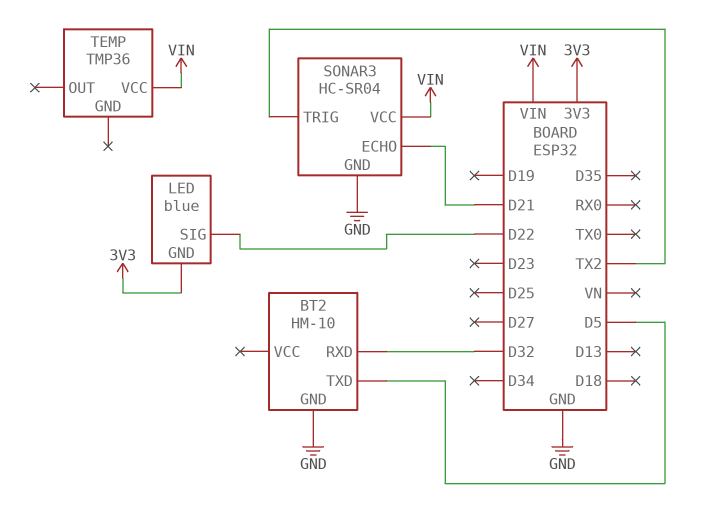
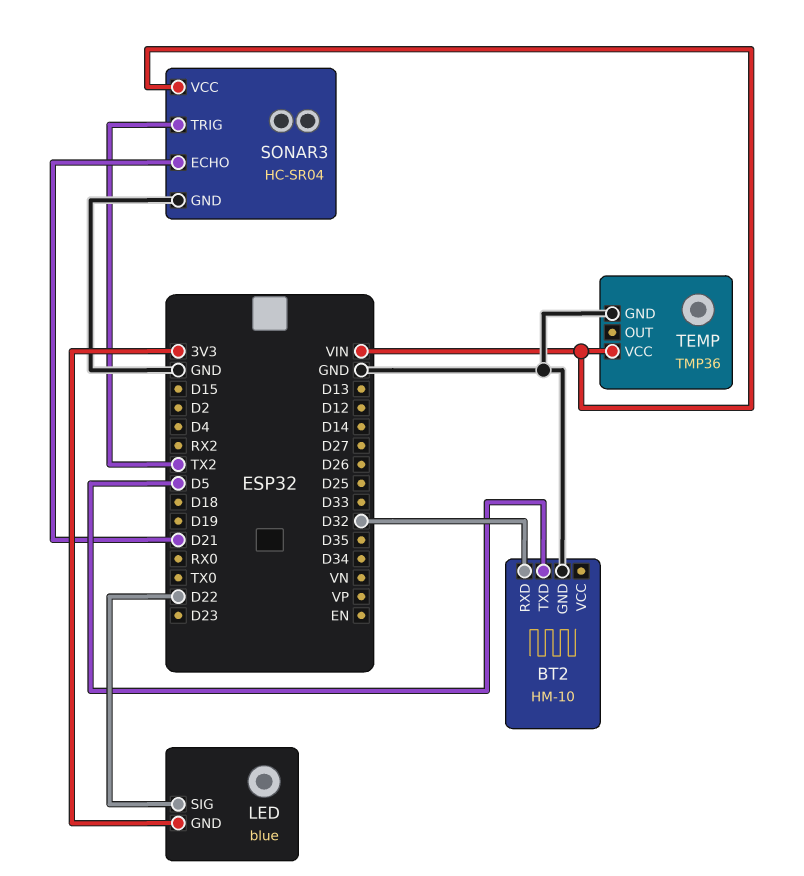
TEMP pin GND: none -> GND

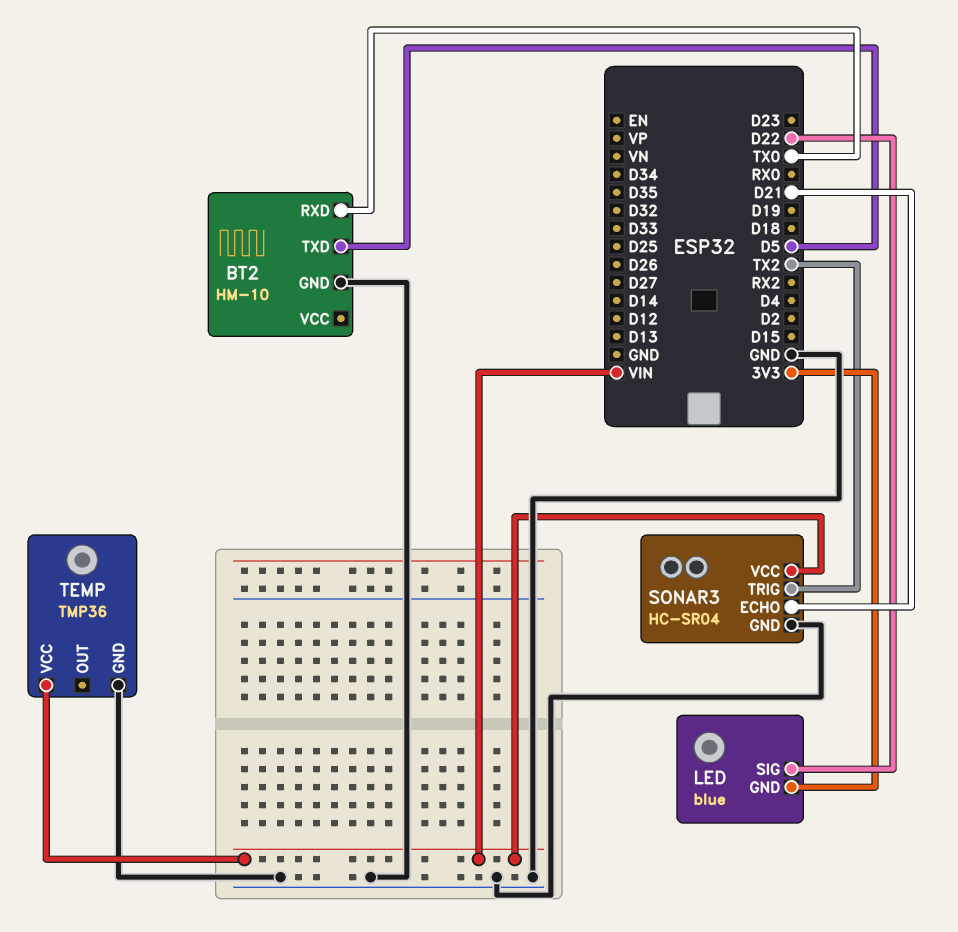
BT2 pin RXD: D32 -> TX0

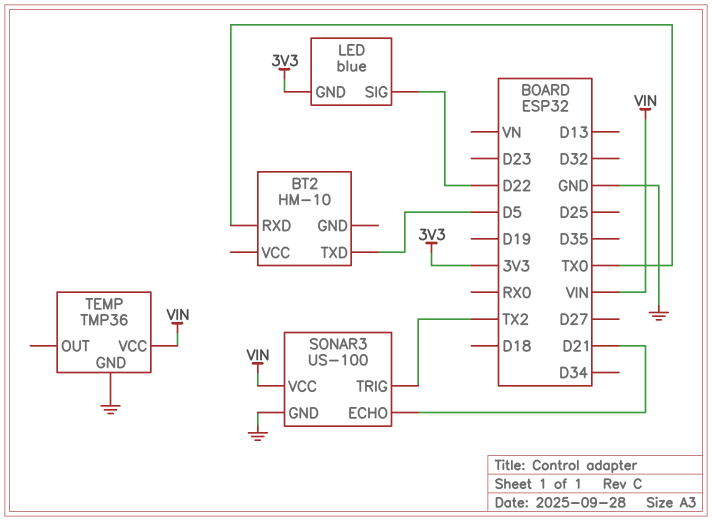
BT2 pin GND: GND -> none
SONAR3: HC-SR04 -> US-100

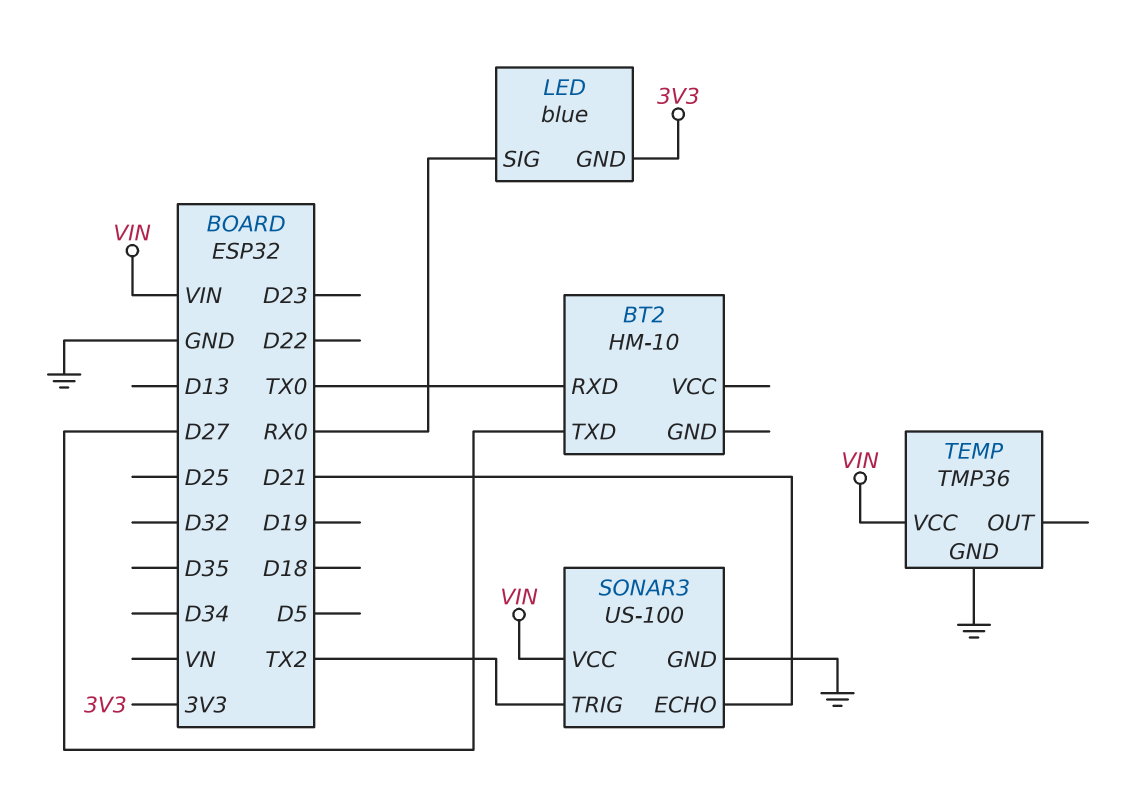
BT2 pin TXD: D5 -> D27
LED pin SIG: D22 -> RX0

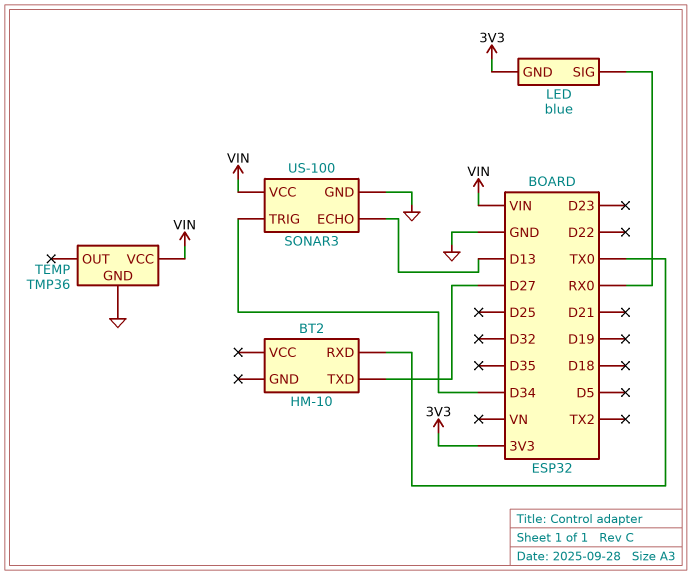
SONAR3 pin ECHO: D21 -> D13
SONAR3 pin TRIG: TX2 -> D34

